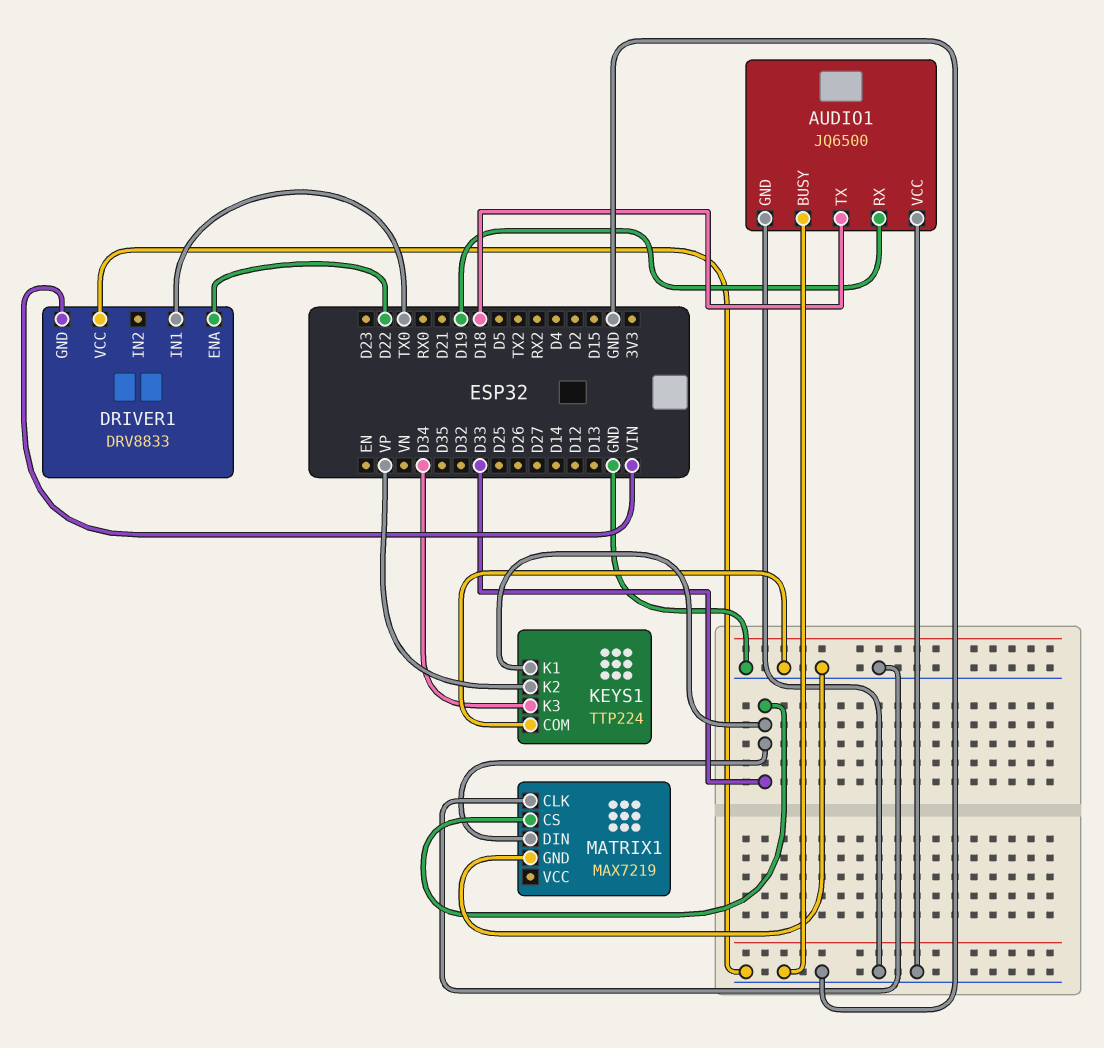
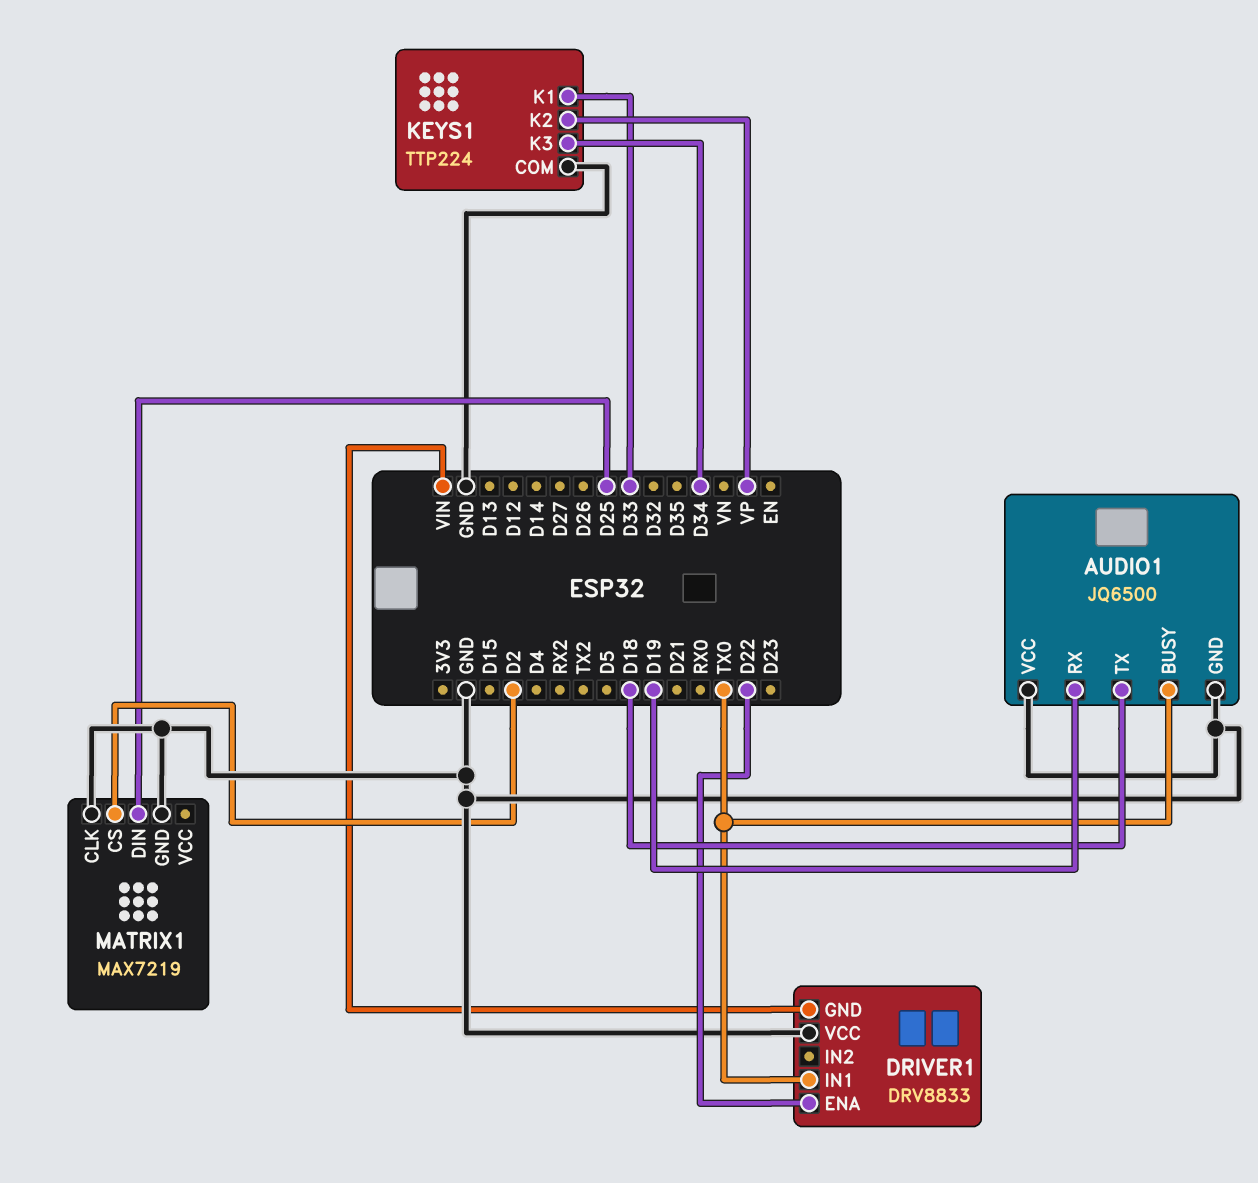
AUDIO1 pin BUSY: GND -> TX0
MATRIX1 pin CS: D33 -> D2
MATRIX1 pin DIN: D33 -> D25

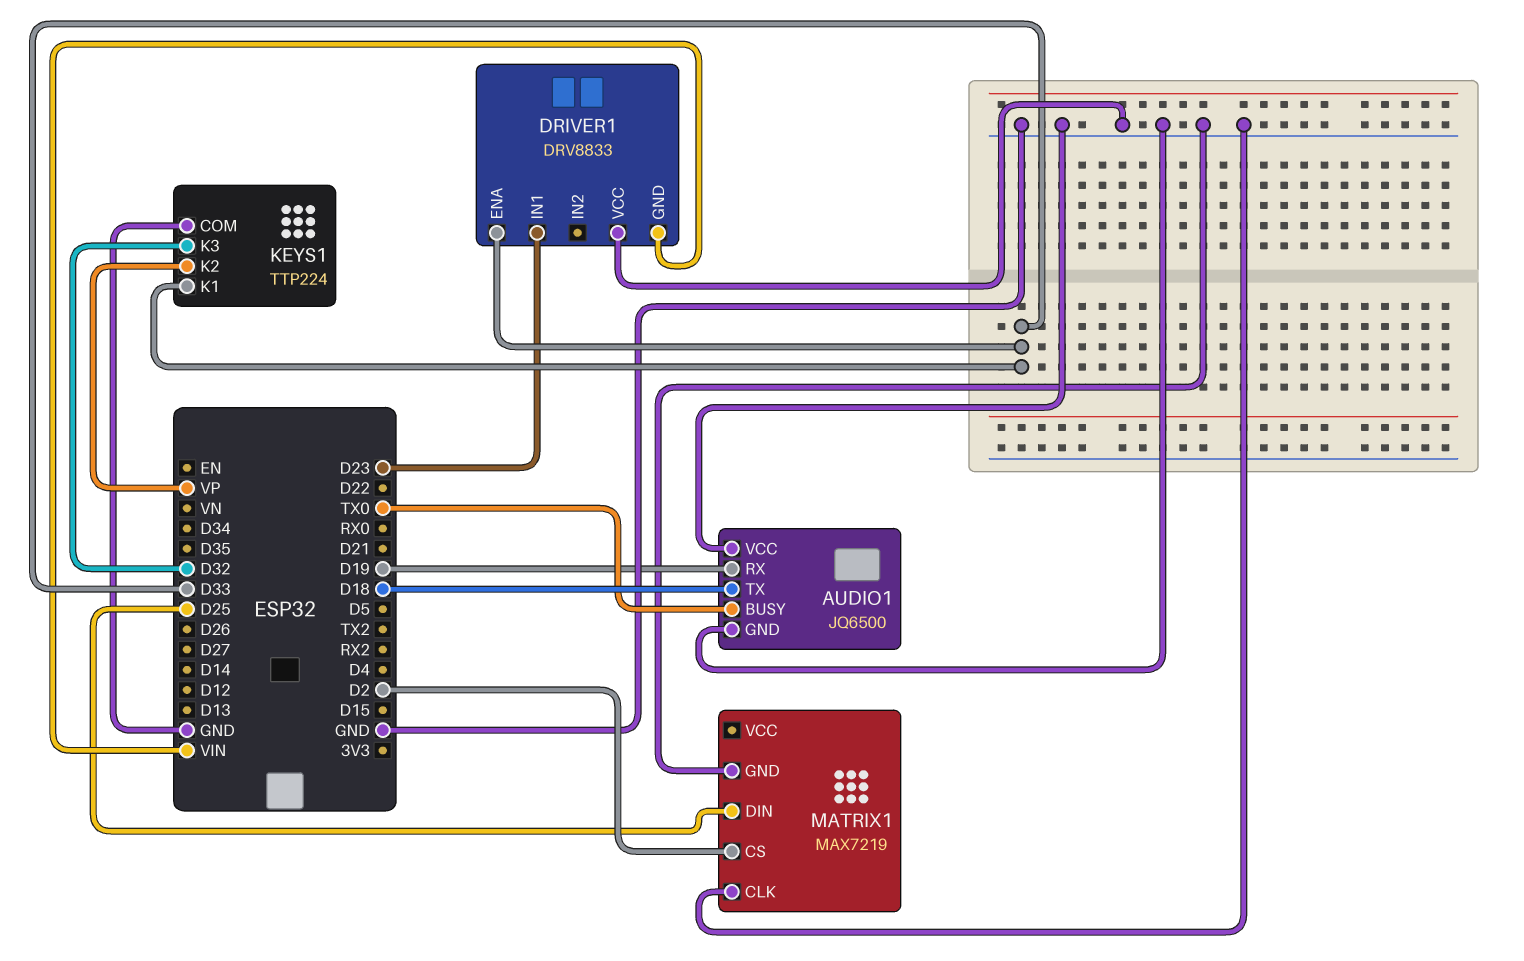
DRIVER1 pin ENA: D22 -> D33
DRIVER1 pin IN1: TX0 -> D23
KEYS1 pin K3: D34 -> D32

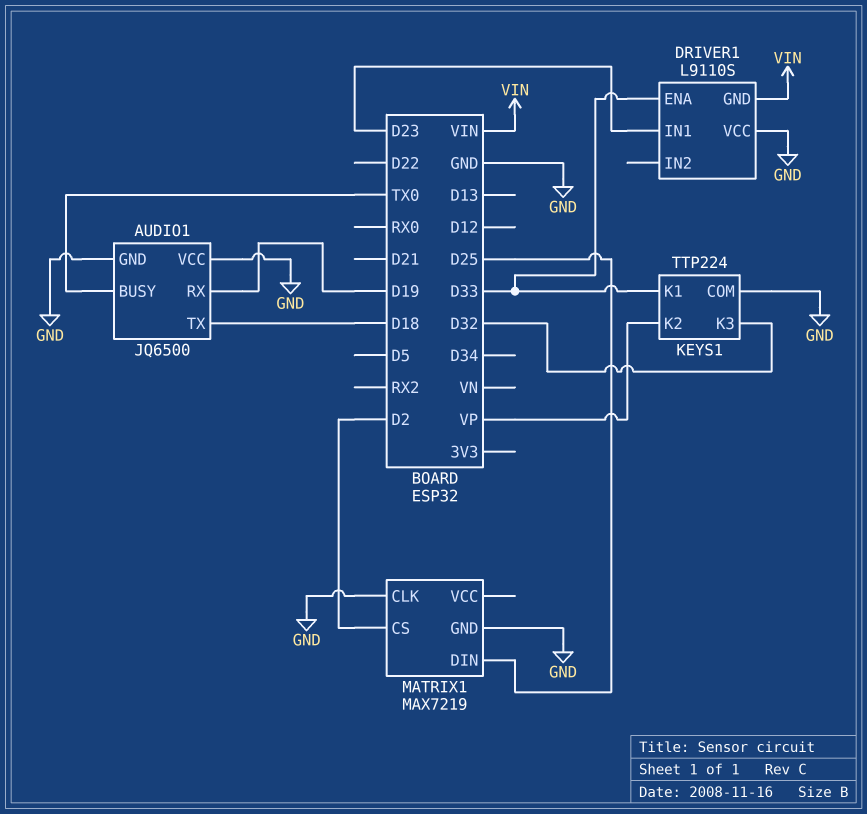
DRIVER1: DRV8833 -> L9110S

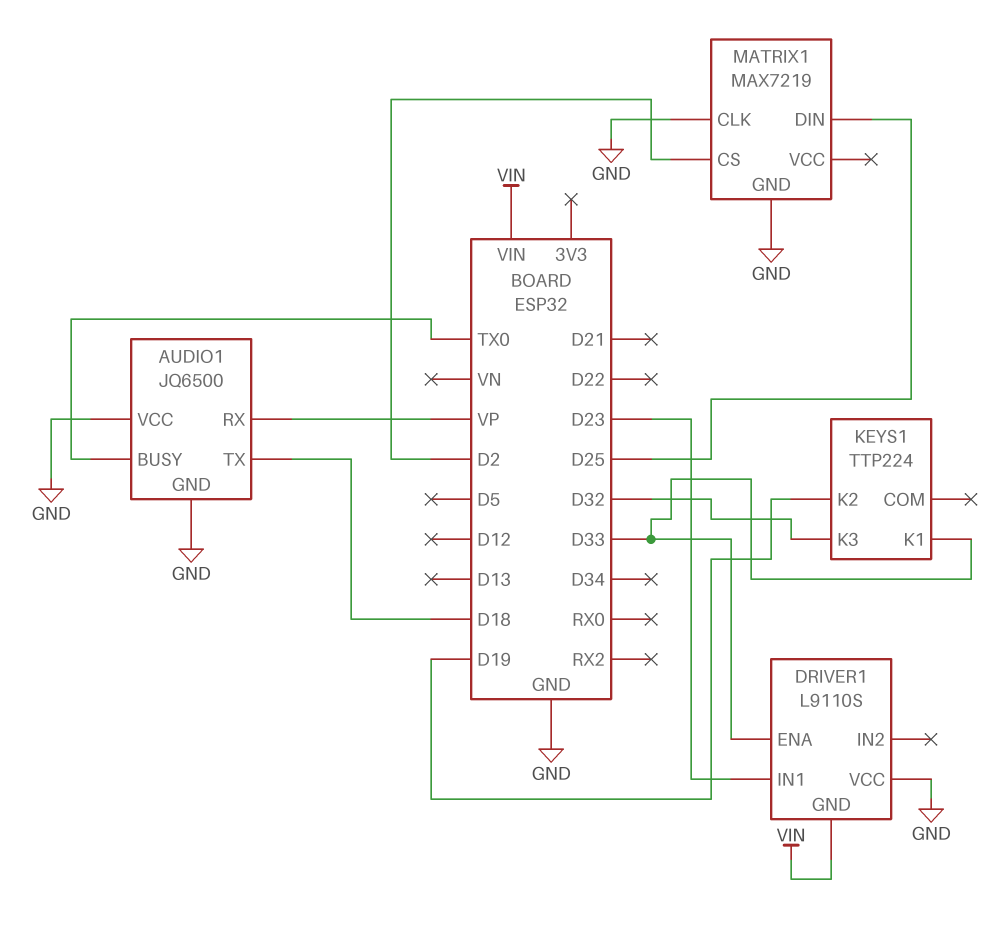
AUDIO1 pin RX: D19 -> VP
KEYS1 pin COM: GND -> none
KEYS1 pin K2: VP -> D19

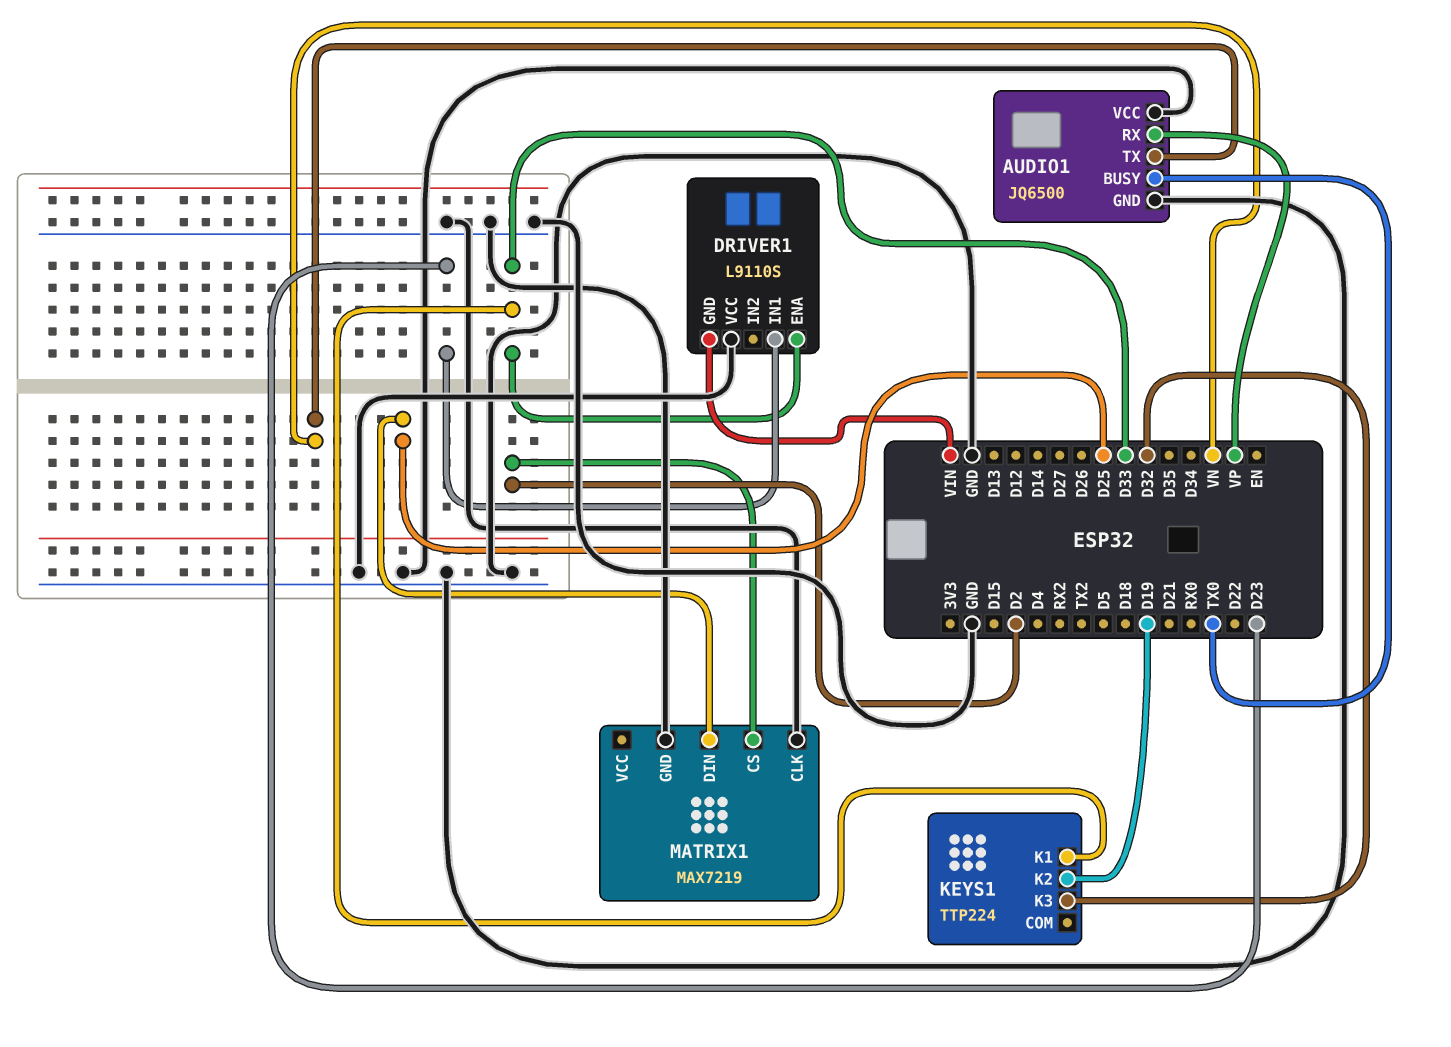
AUDIO1 pin TX: D18 -> VN

